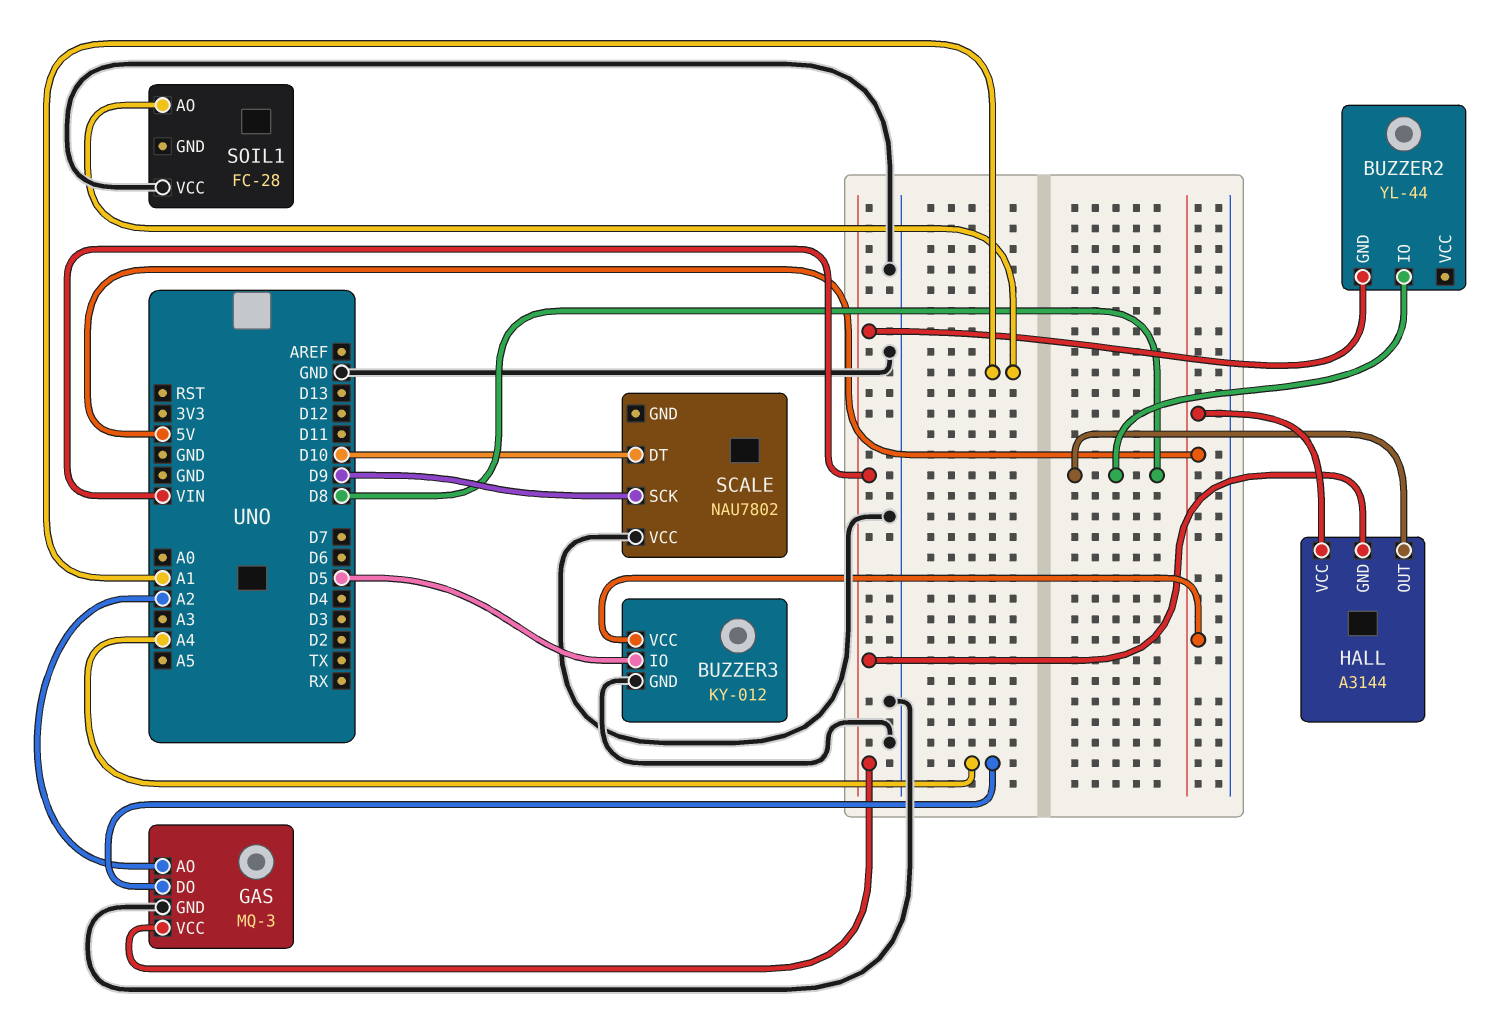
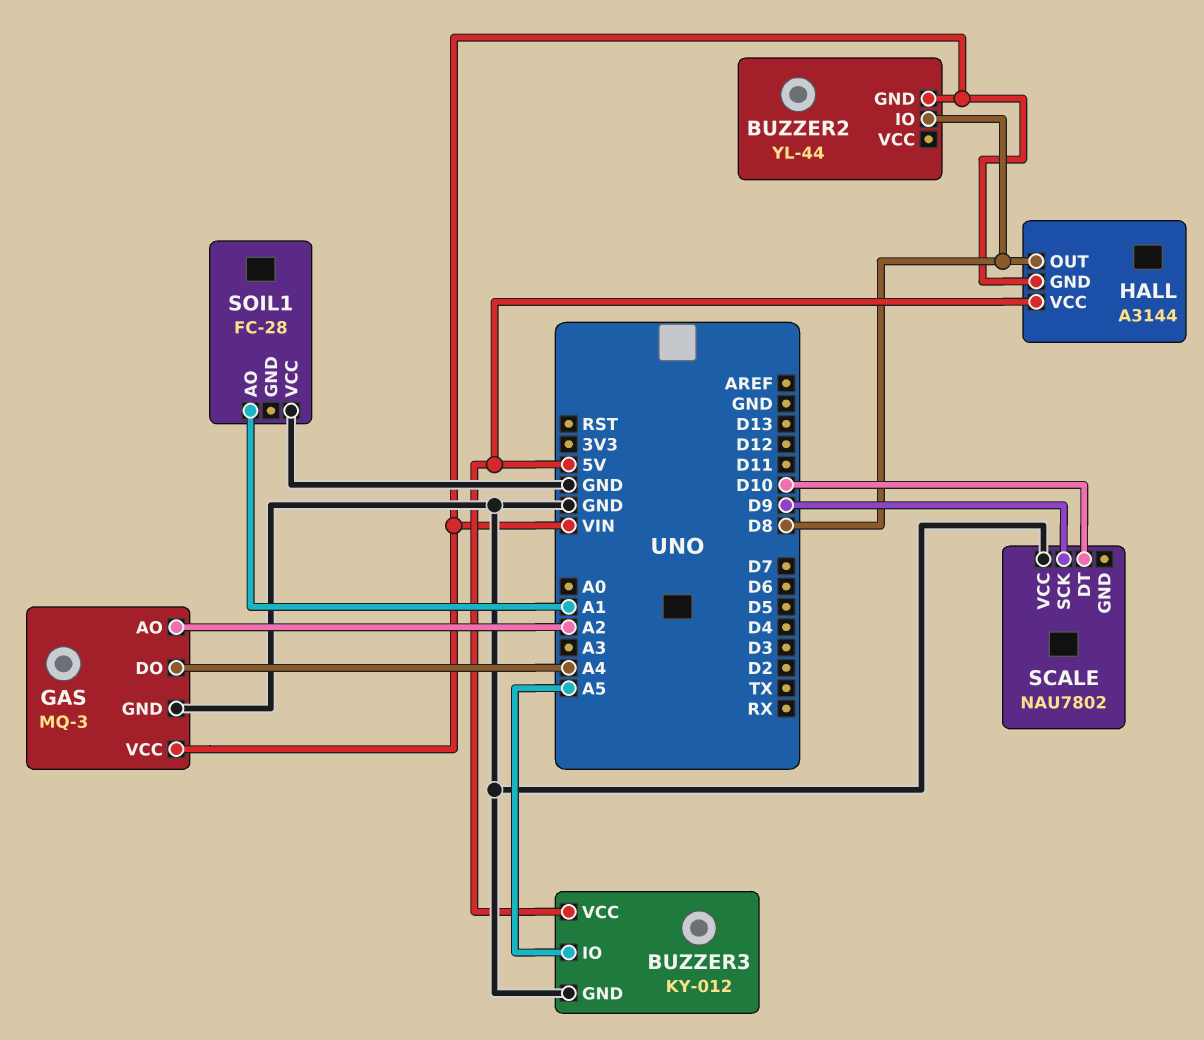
BUZZER3 pin IO: D5 -> A5

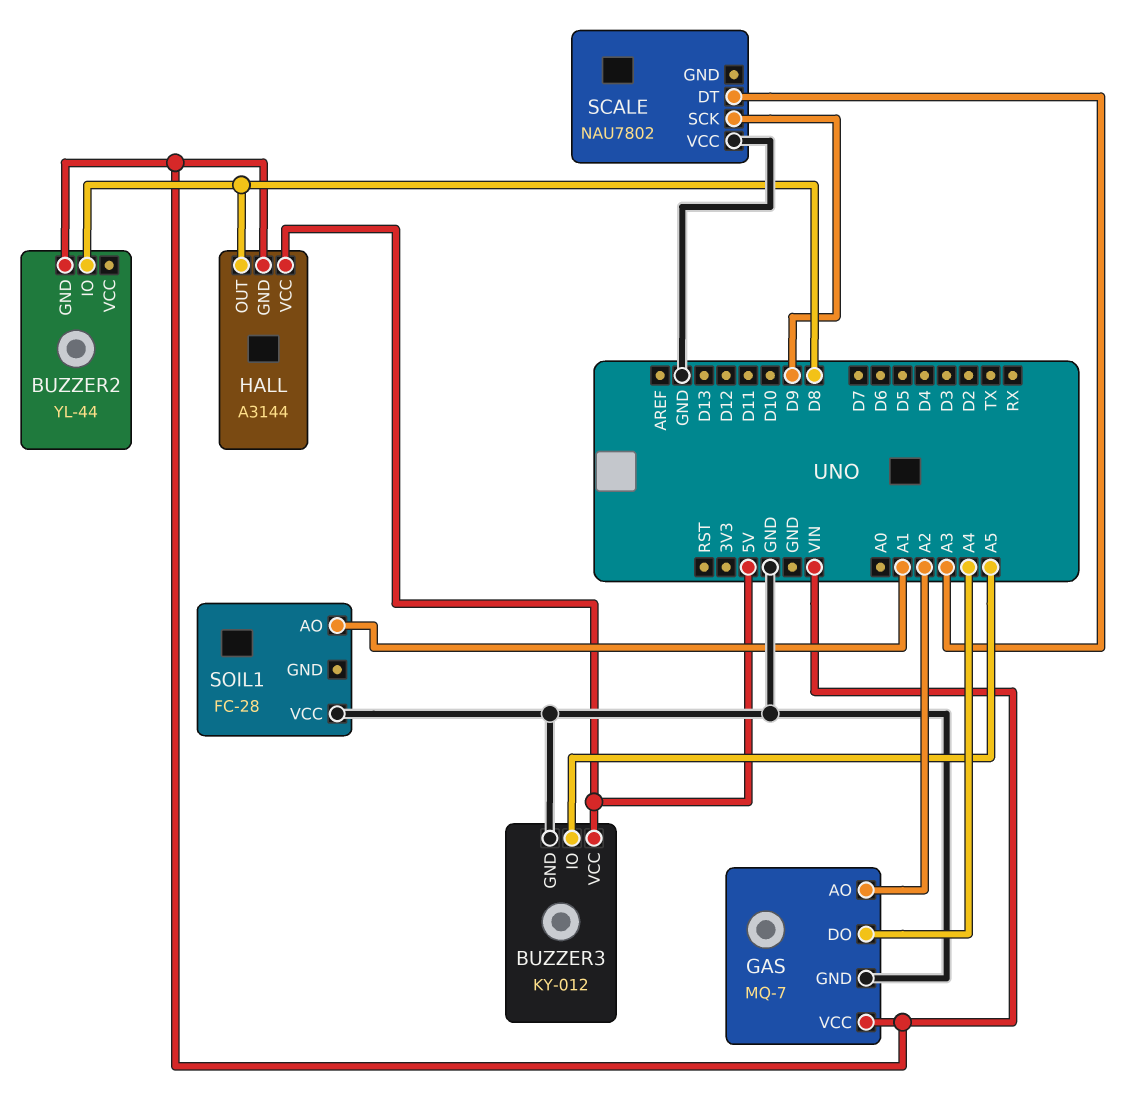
GAS: MQ-3 -> MQ-7
SCALE pin DT: D10 -> A3

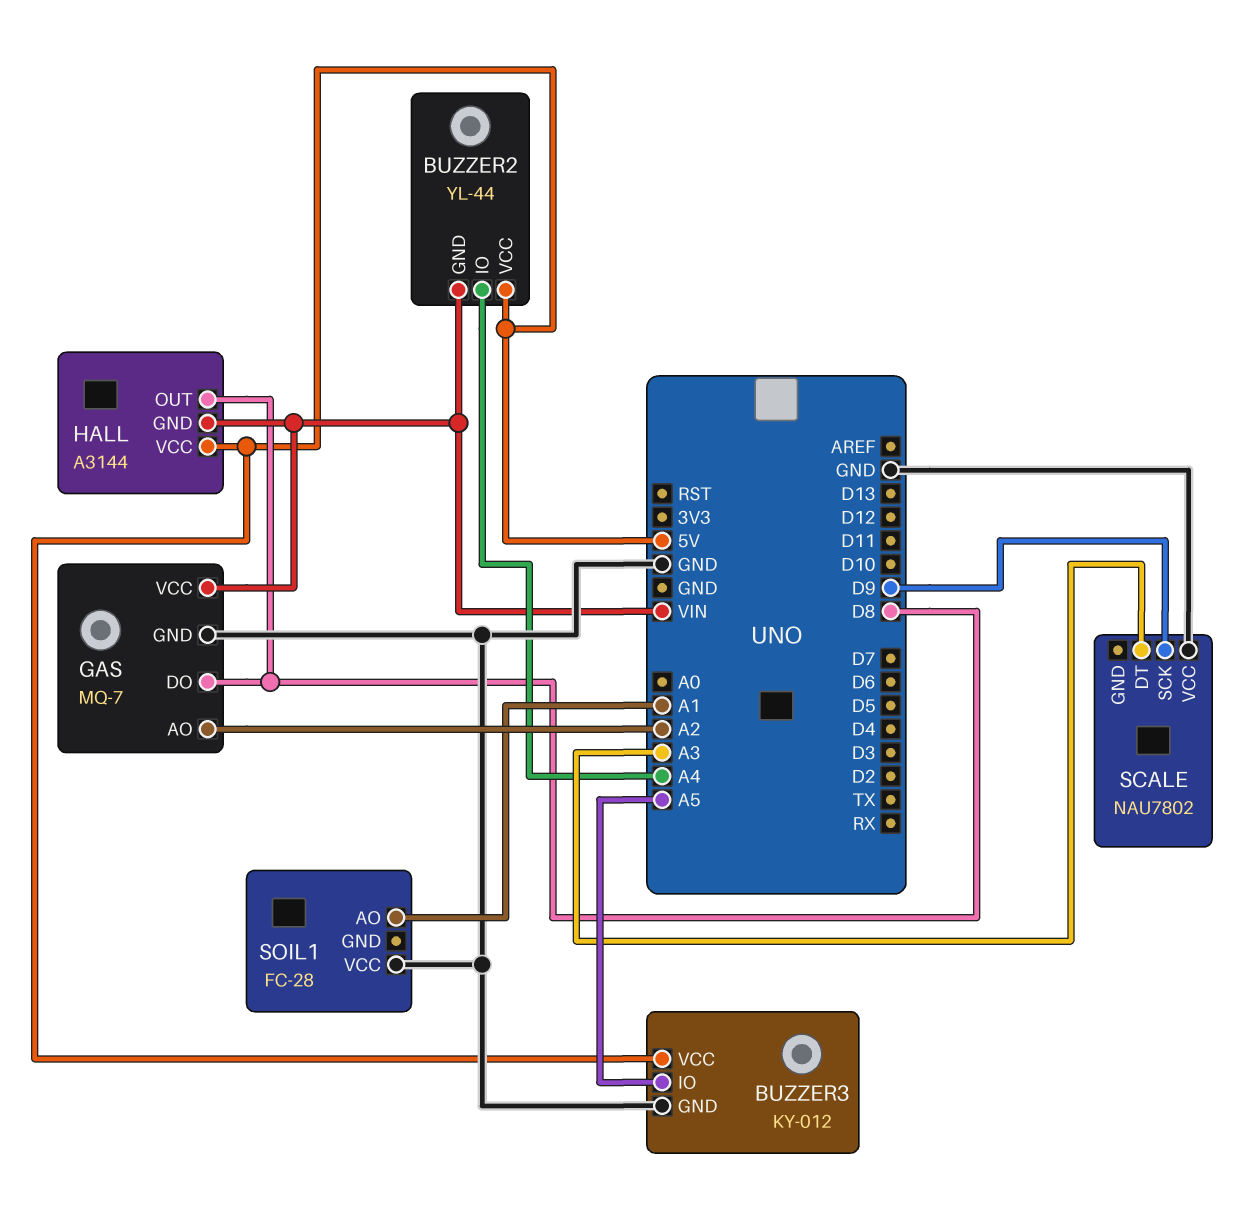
BUZZER2 pin IO: D8 -> A4
BUZZER2 pin VCC: none -> 5V
GAS pin DO: A4 -> D8

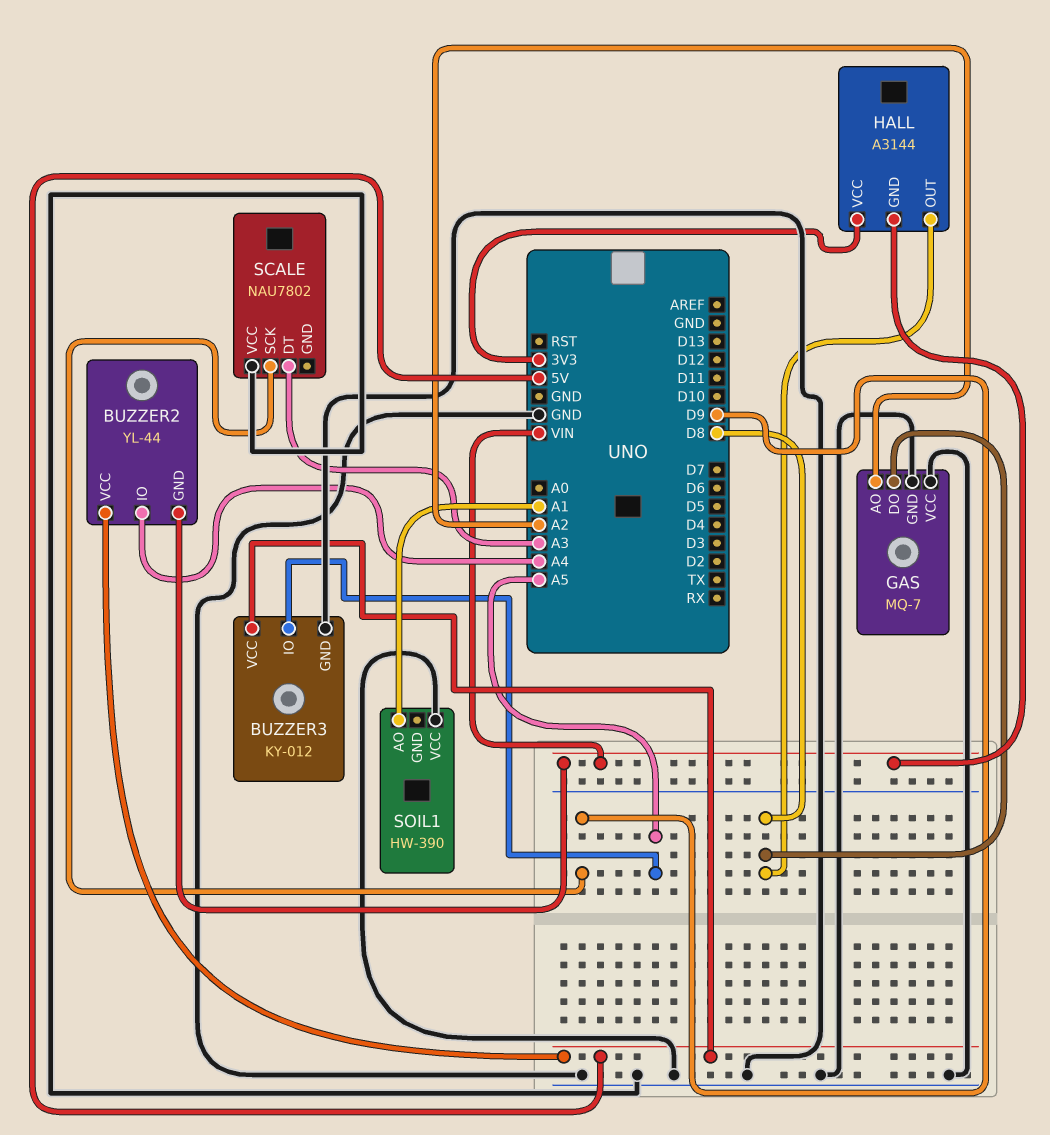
GAS pin VCC: VIN -> GND
HALL pin VCC: 5V -> 3V3
SOIL1: FC-28 -> HW-390

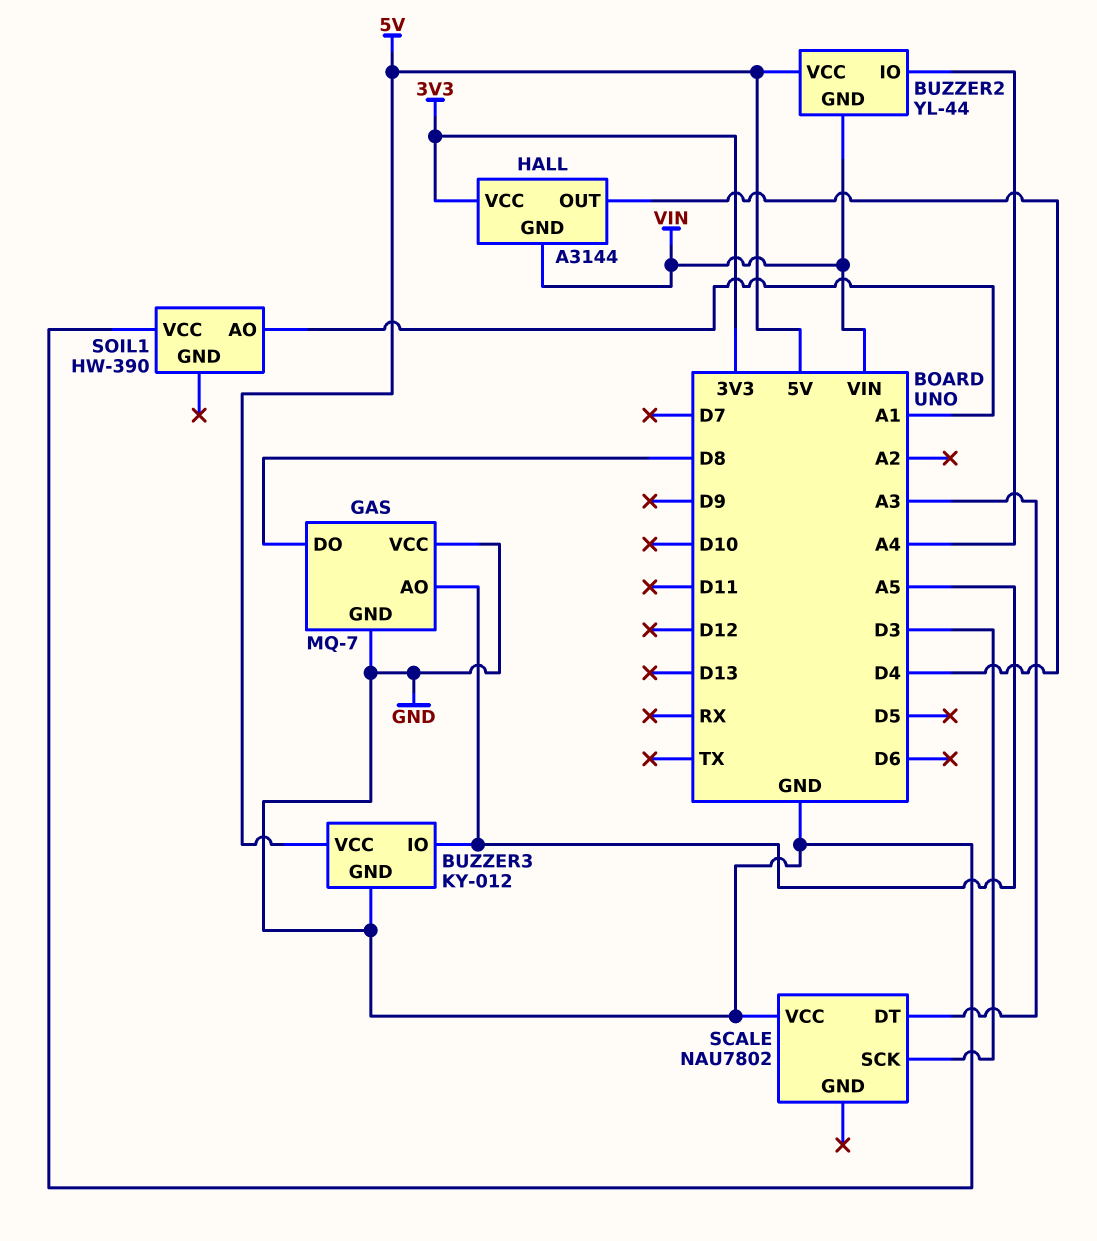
GAS pin AO: A2 -> A5
HALL pin OUT: D8 -> D4
SCALE pin SCK: D9 -> D3

